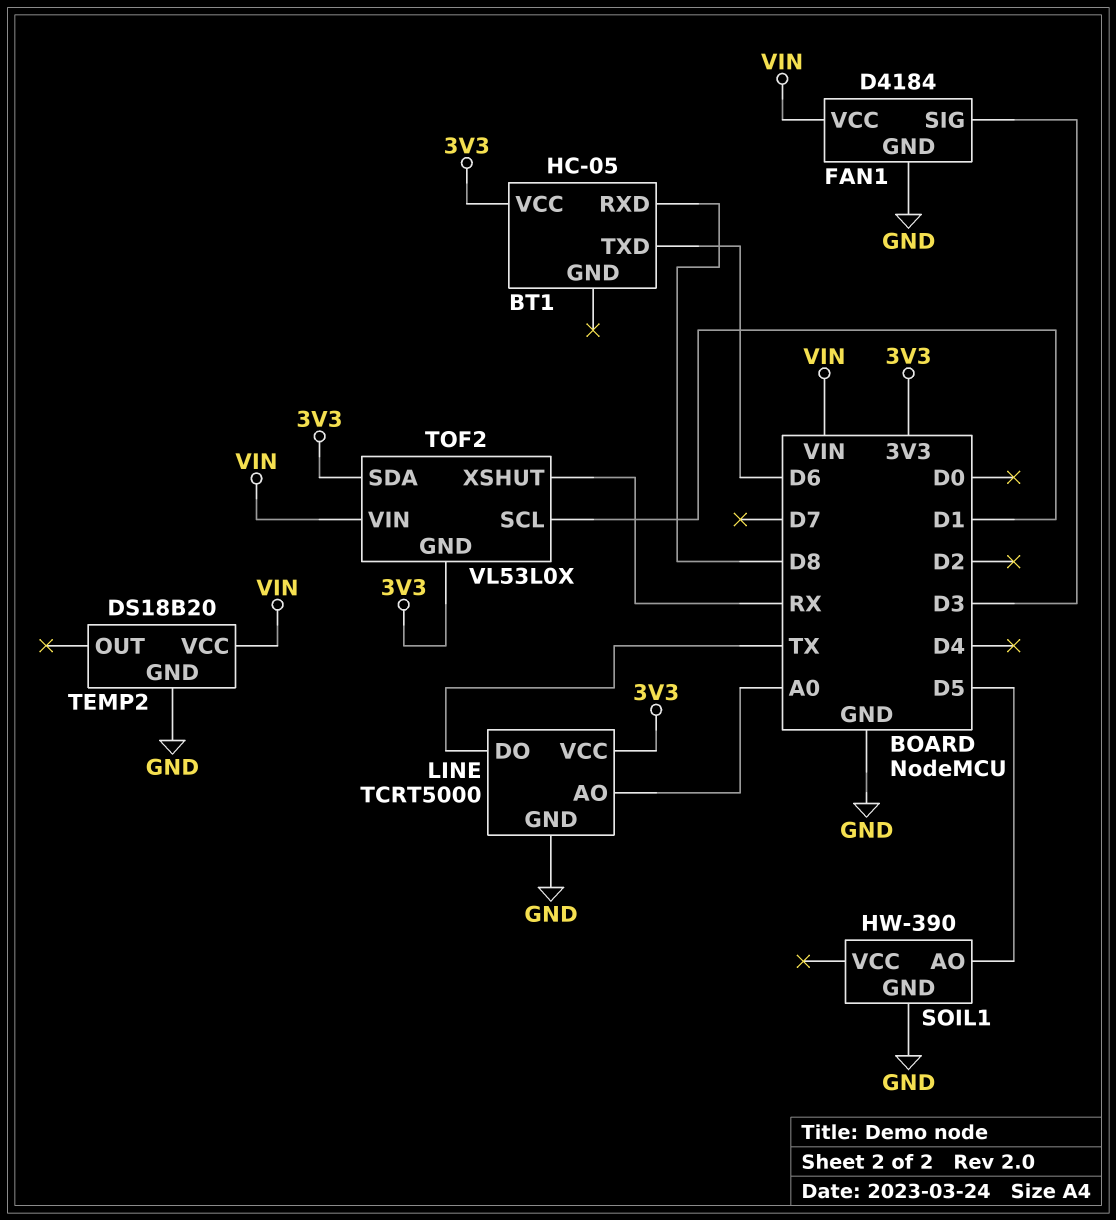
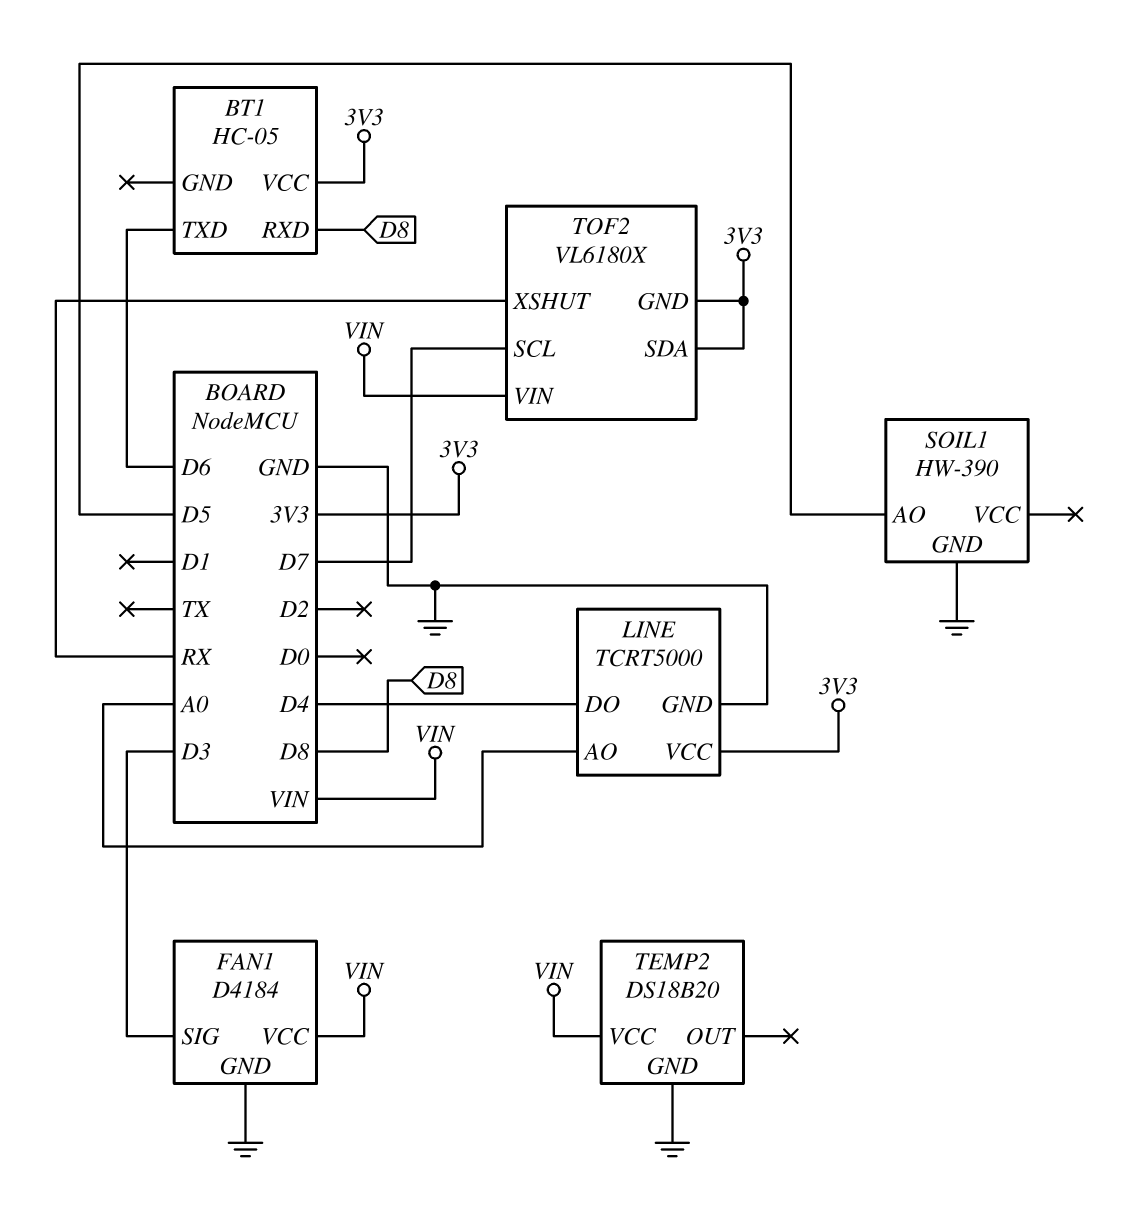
LINE pin DO: TX -> D4
TOF2: VL53L0X -> VL6180X
TOF2 pin SCL: D1 -> D7

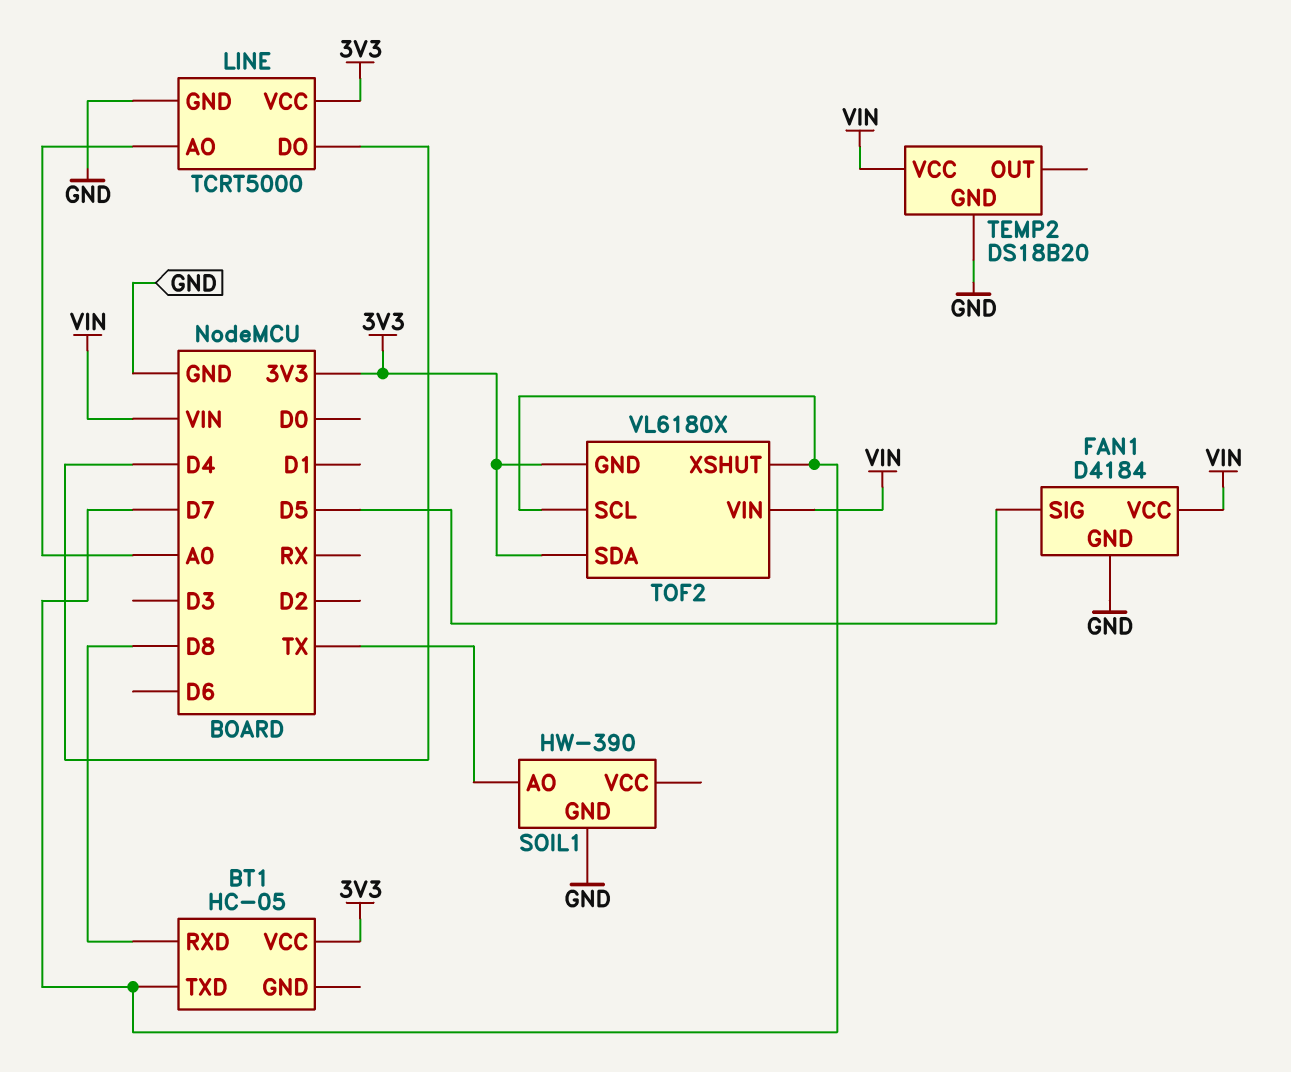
BT1 pin TXD: D6 -> D7
FAN1 pin SIG: D3 -> D5
SOIL1 pin AO: D5 -> TX
TOF2 pin XSHUT: RX -> D7

